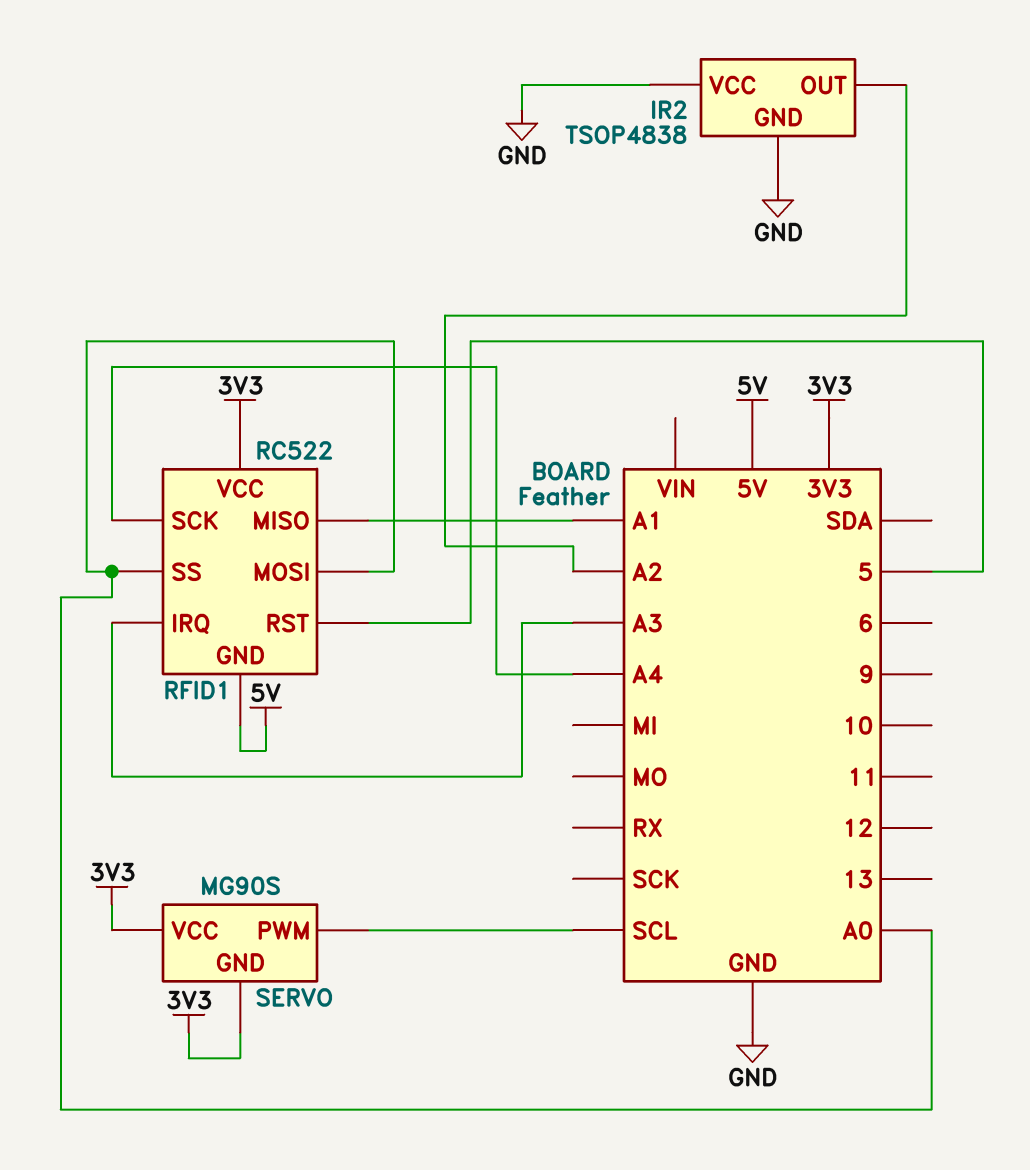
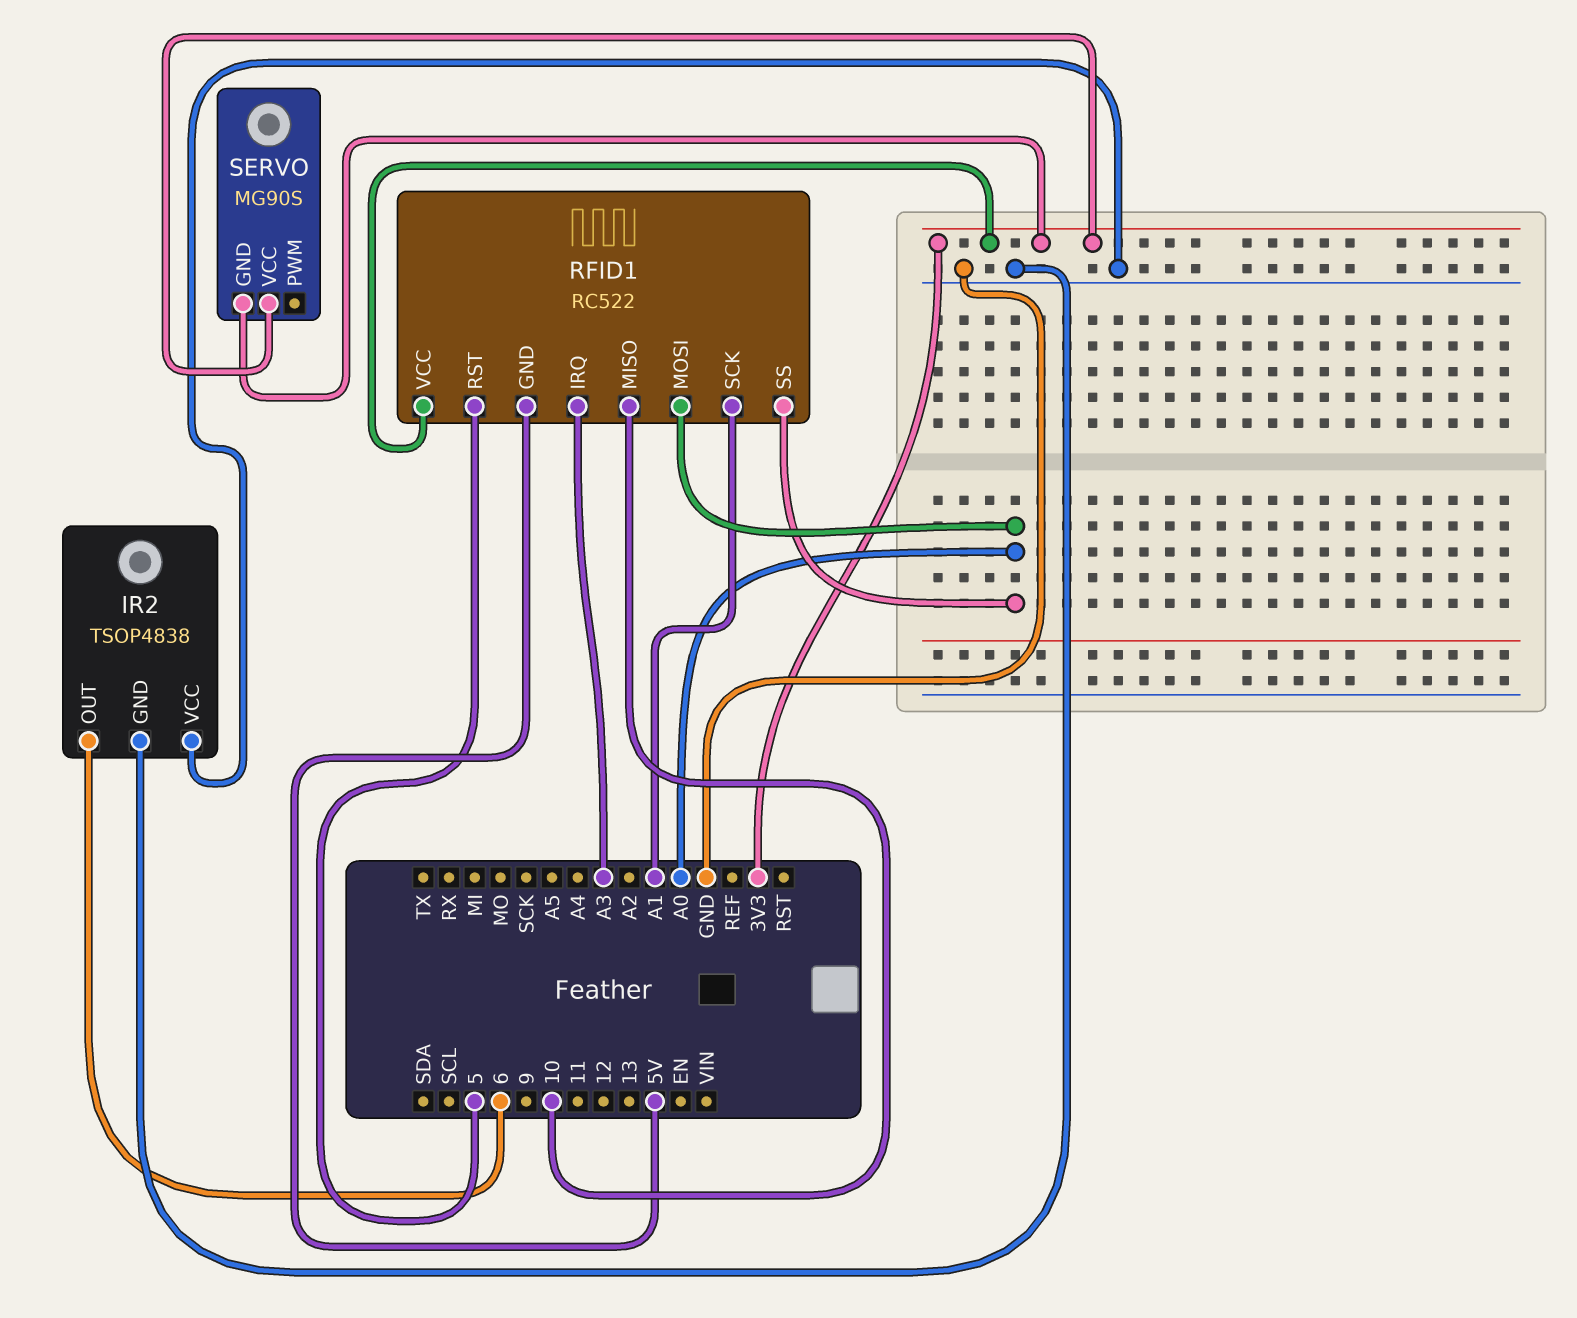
IR2 pin OUT: A2 -> 6
RFID1 pin MISO: A1 -> 10
RFID1 pin SCK: A4 -> A1
SERVO pin PWM: SCL -> none

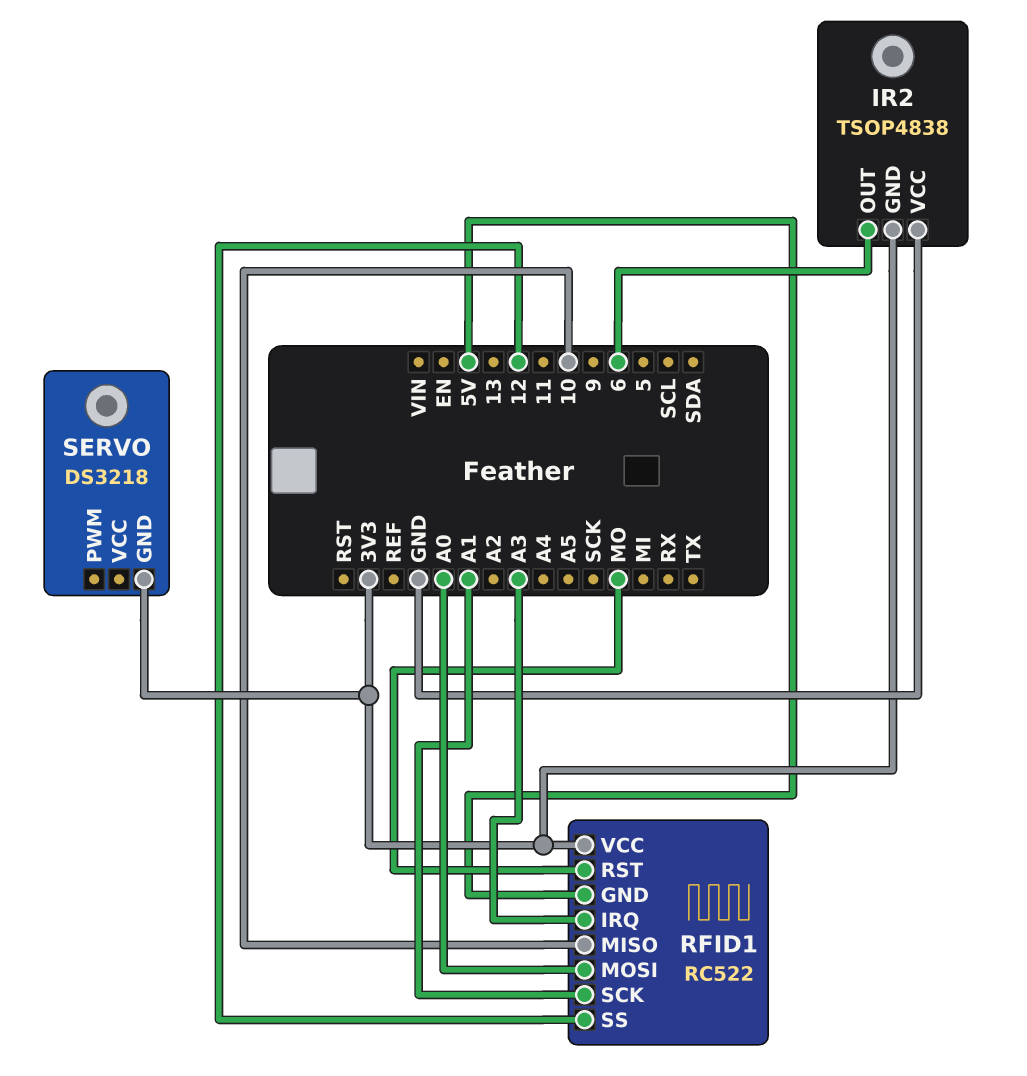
IR2 pin GND: GND -> 3V3
RFID1 pin RST: 5 -> MO
RFID1 pin SS: A0 -> 12
SERVO: MG90S -> DS3218
SERVO pin VCC: 3V3 -> none

